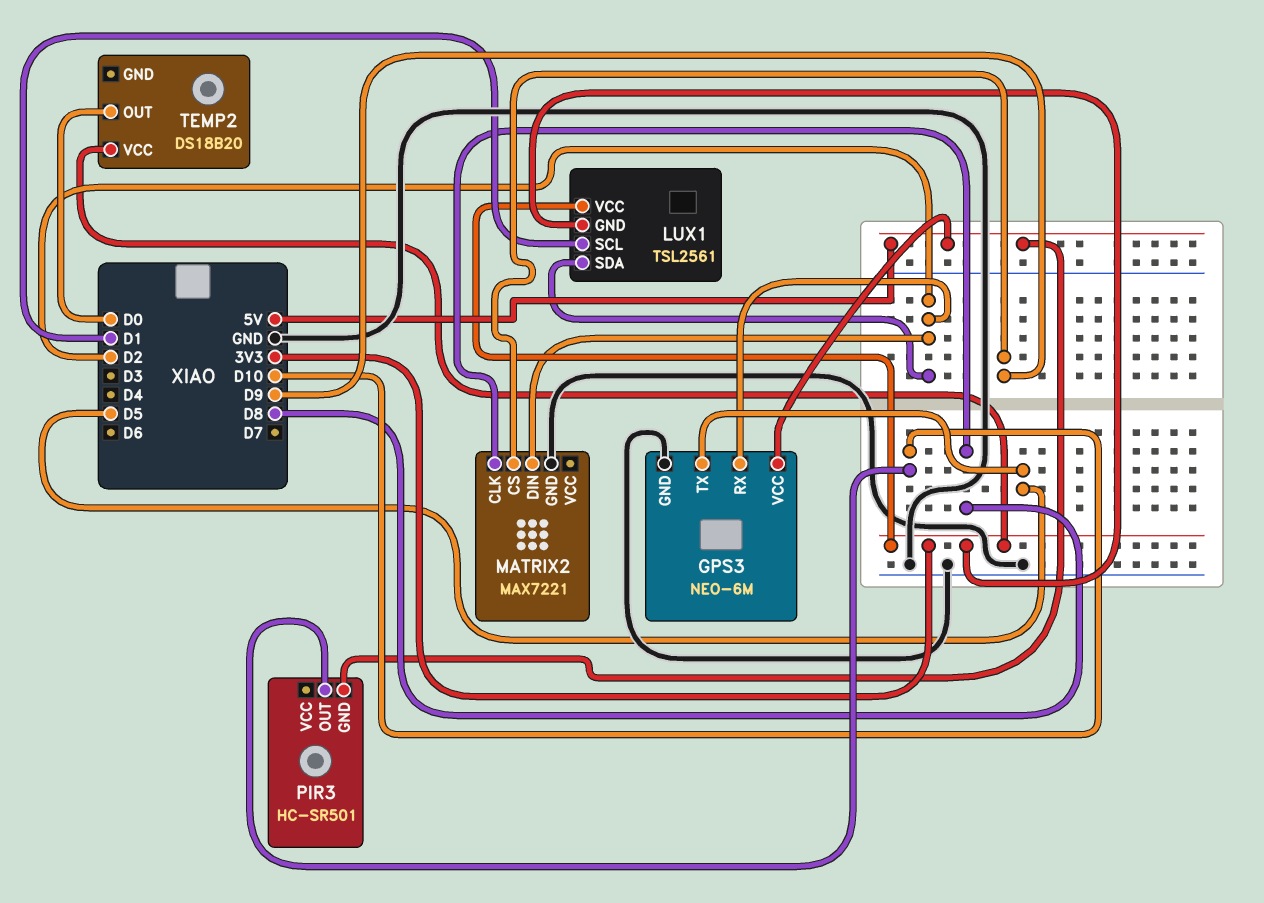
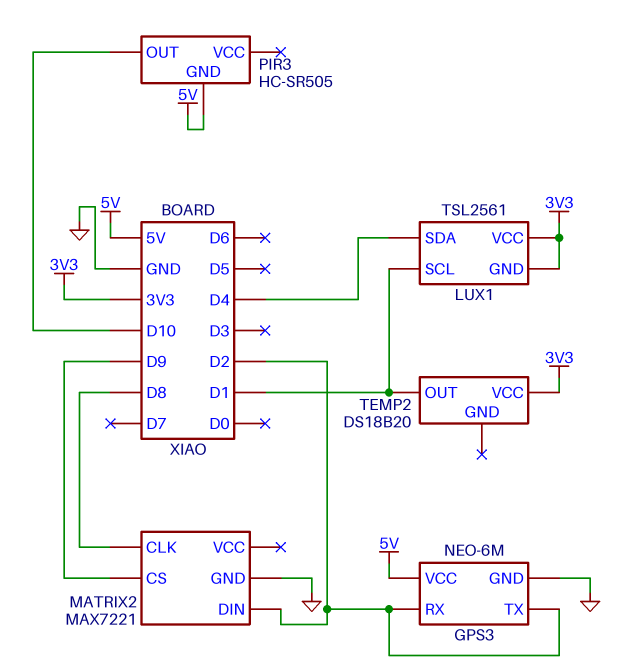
GPS3 pin TX: D5 -> D2
LUX1 pin SDA: D2 -> D4
PIR3: HC-SR501 -> HC-SR505
TEMP2 pin OUT: D0 -> D1

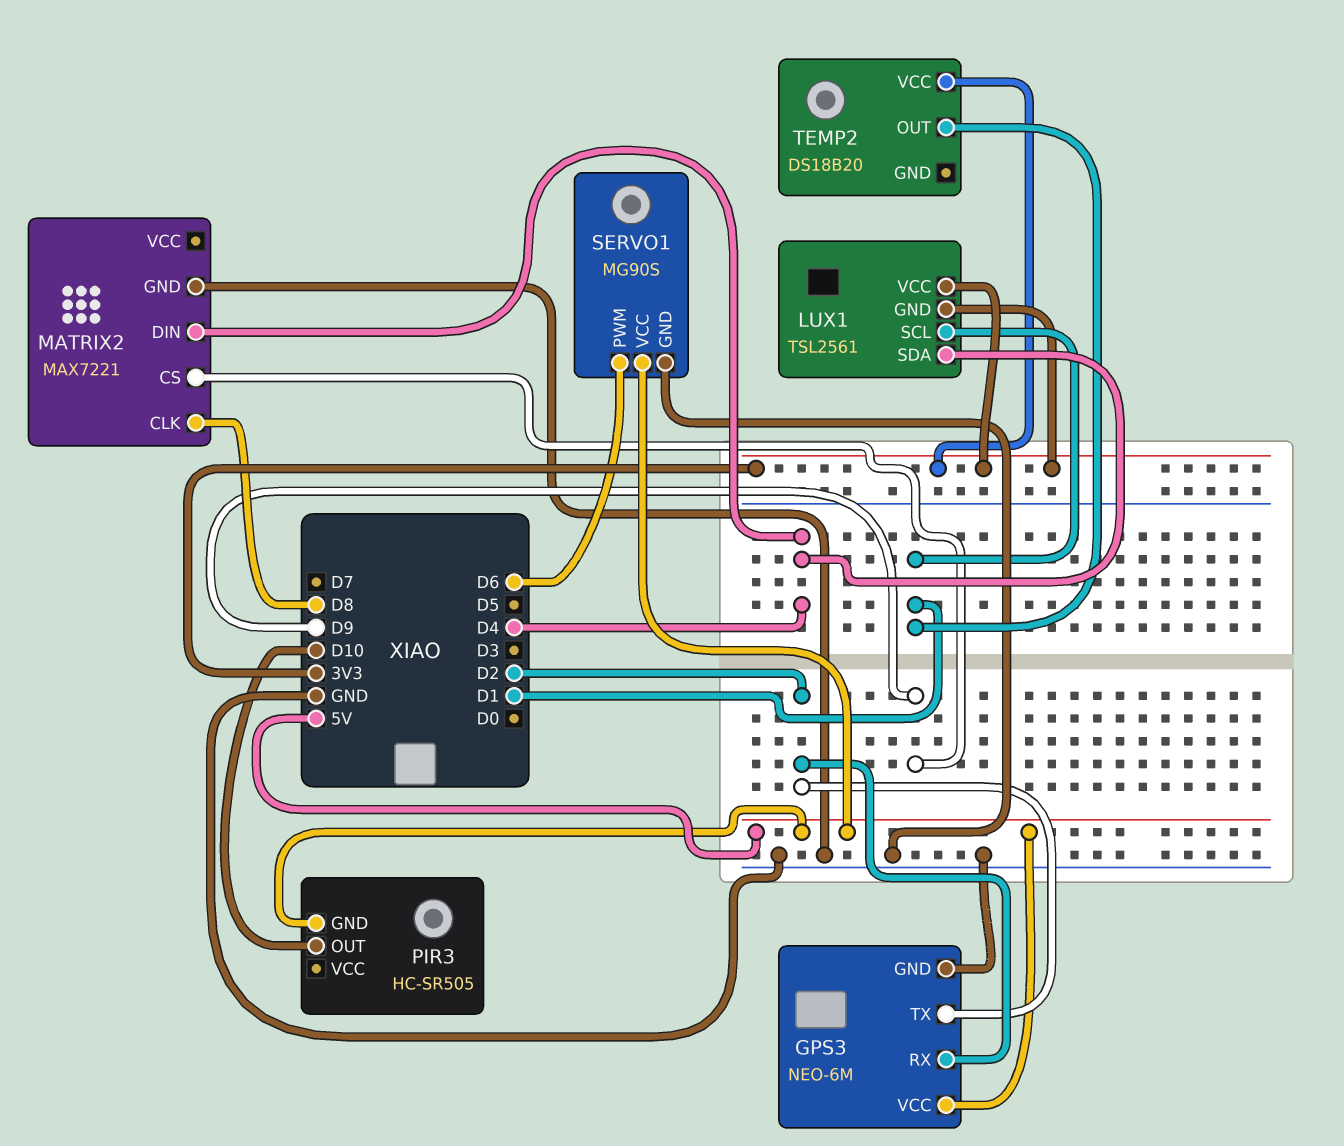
MATRIX2 pin DIN: D2 -> D4
SERVO1: none -> MG90S
SERVO1 pin GND: none -> GND
SERVO1 pin PWM: none -> D6
SERVO1 pin VCC: none -> 5V

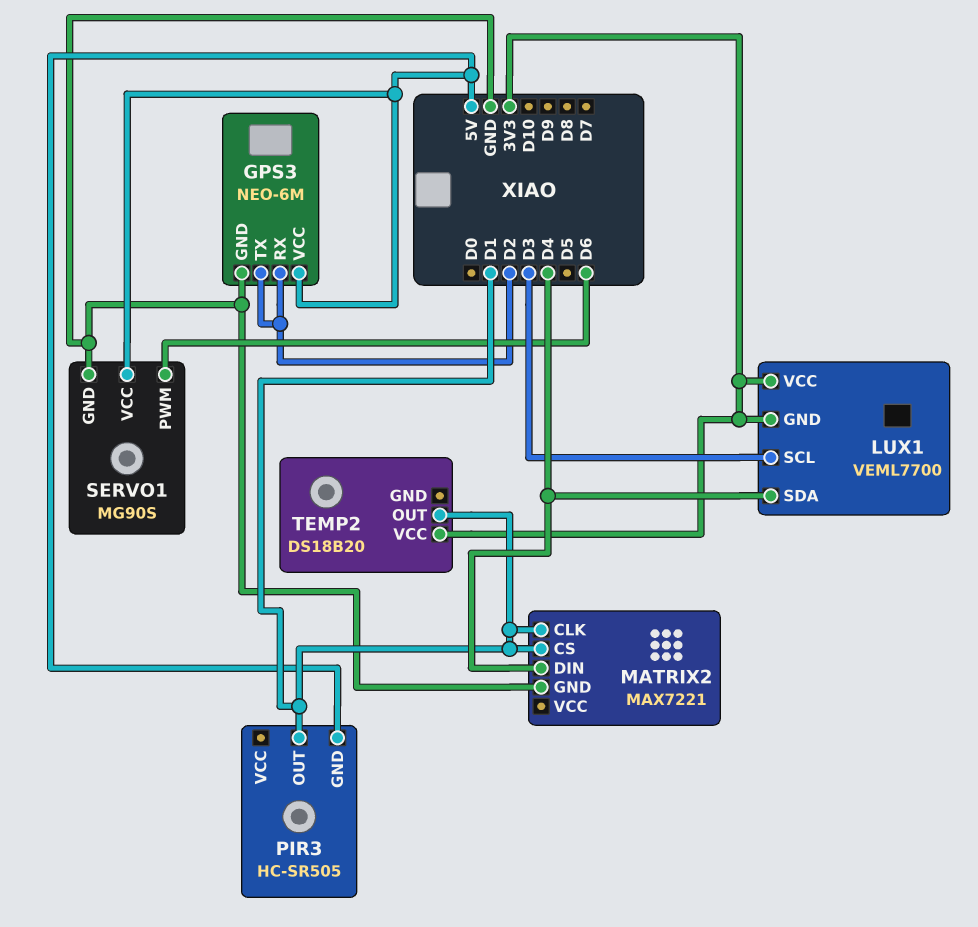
LUX1: TSL2561 -> VEML7700
LUX1 pin SCL: D1 -> D3
MATRIX2 pin CLK: D8 -> D1
MATRIX2 pin CS: D9 -> D1
PIR3 pin OUT: D10 -> D1

